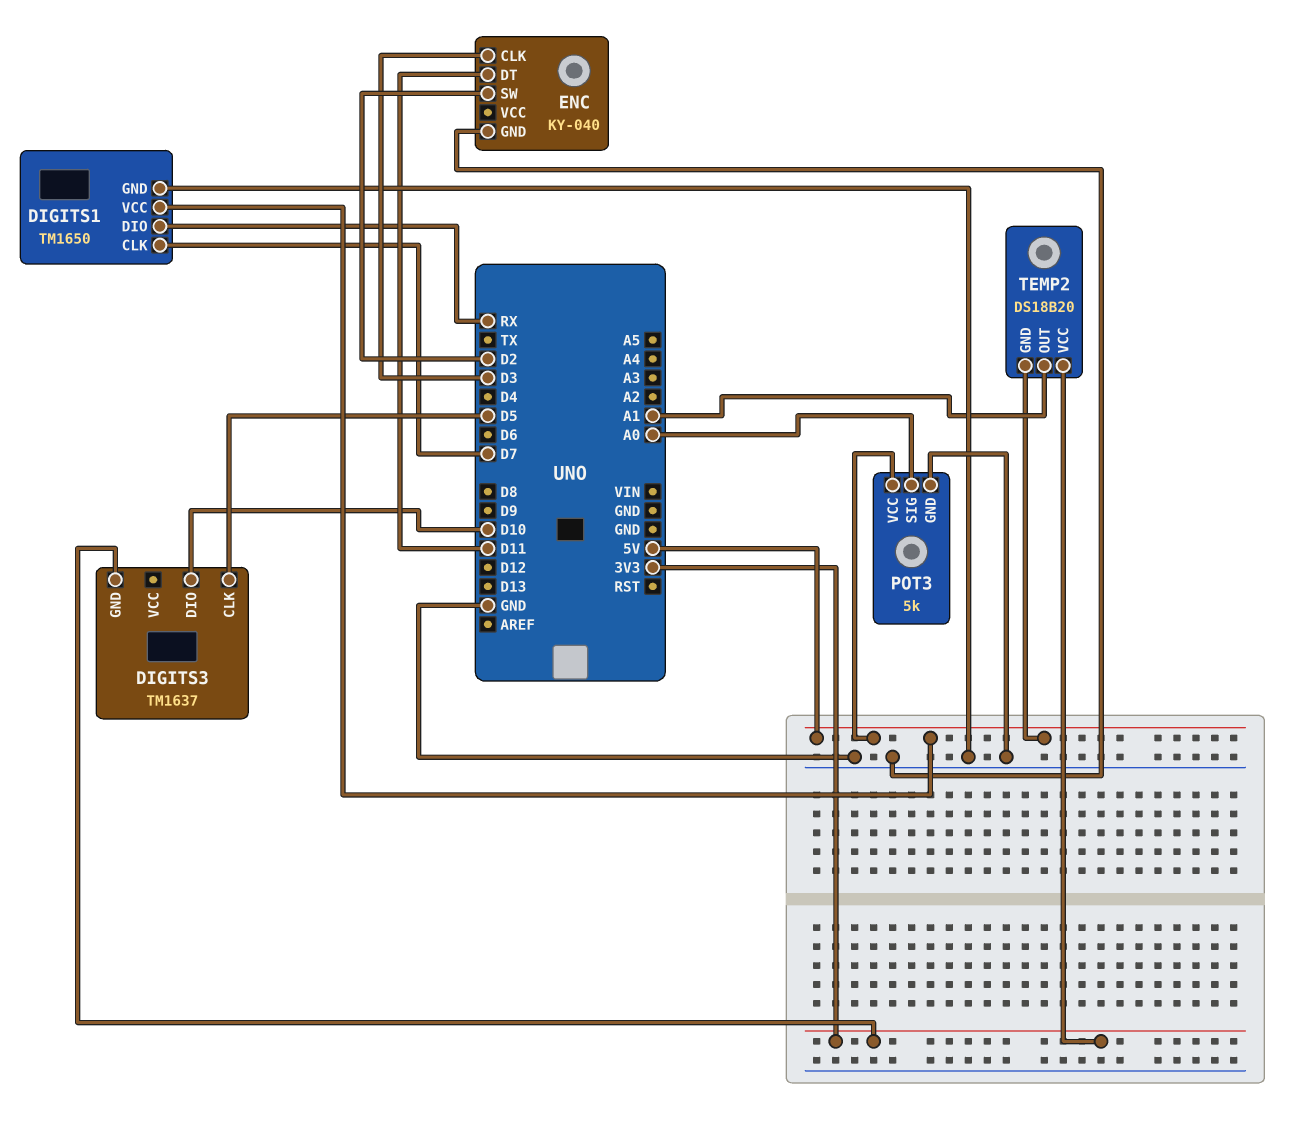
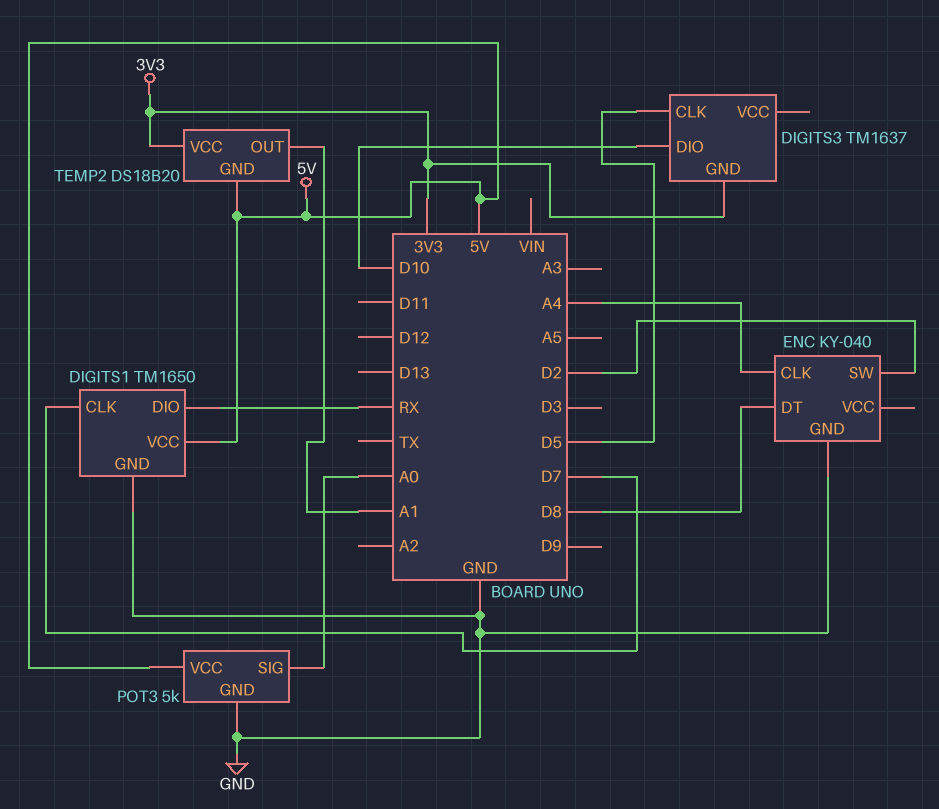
ENC pin CLK: D3 -> A4
ENC pin DT: D11 -> D8

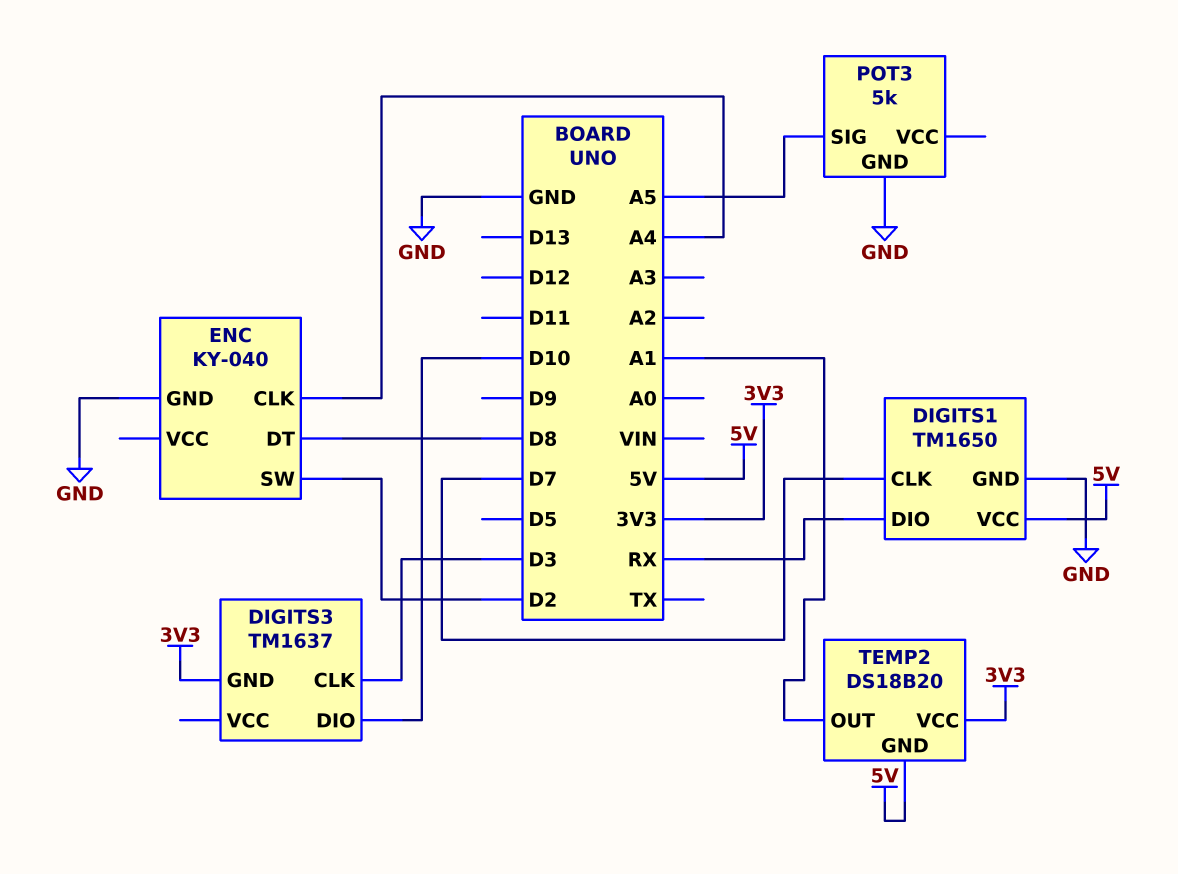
DIGITS3 pin CLK: D5 -> D3
POT3 pin SIG: A0 -> A5
POT3 pin VCC: 5V -> none

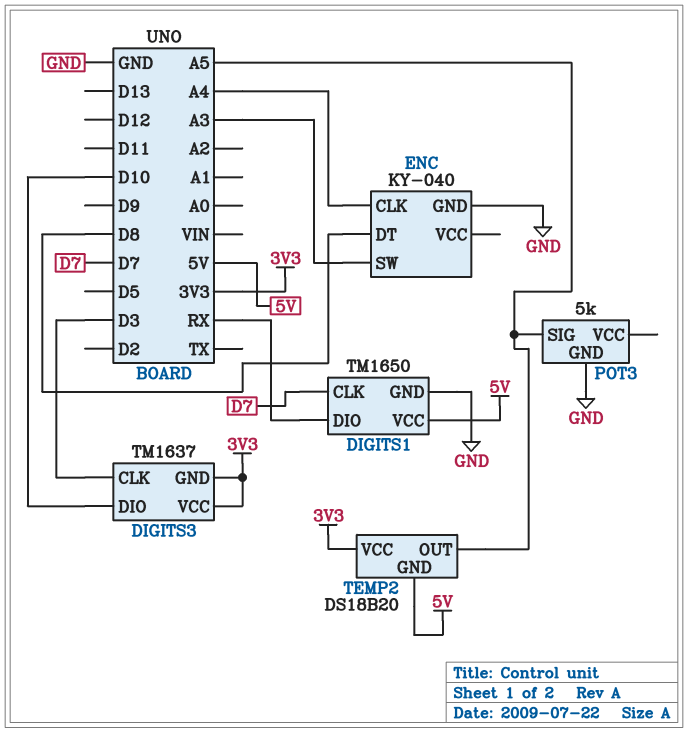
DIGITS3 pin VCC: none -> 3V3
ENC pin SW: D2 -> A3
TEMP2 pin OUT: A1 -> A5

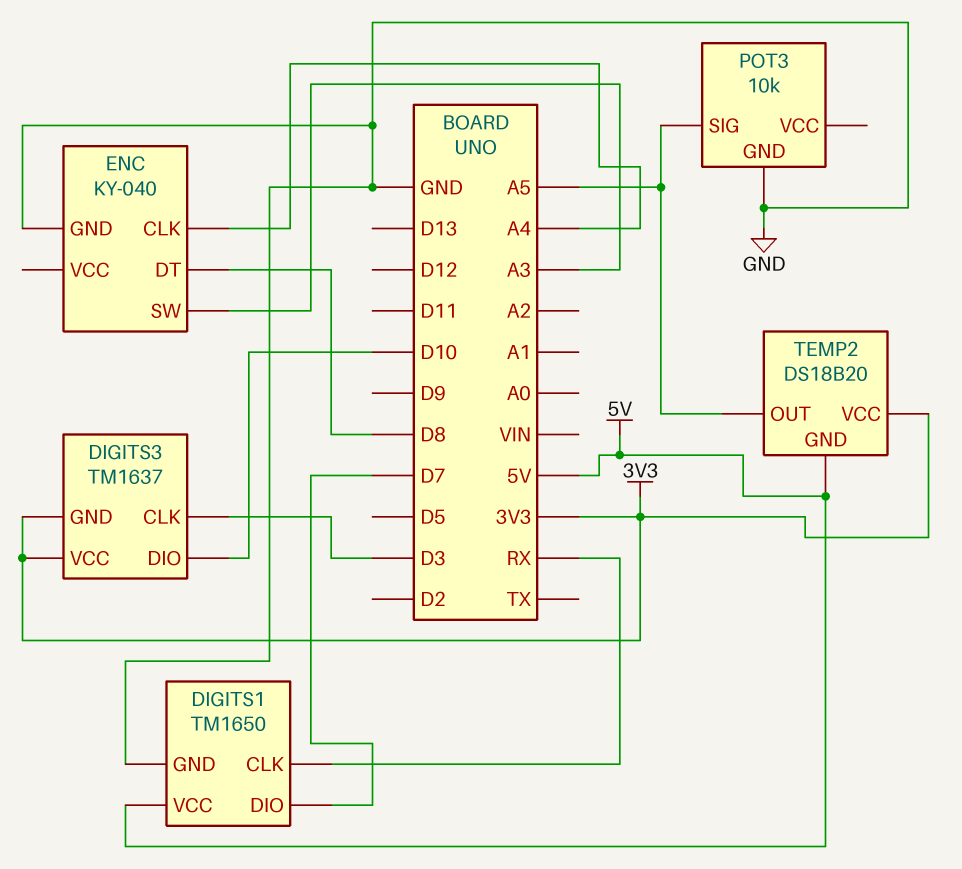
DIGITS1 pin CLK: D7 -> RX
DIGITS1 pin DIO: RX -> D7
POT3: 5k -> 10k

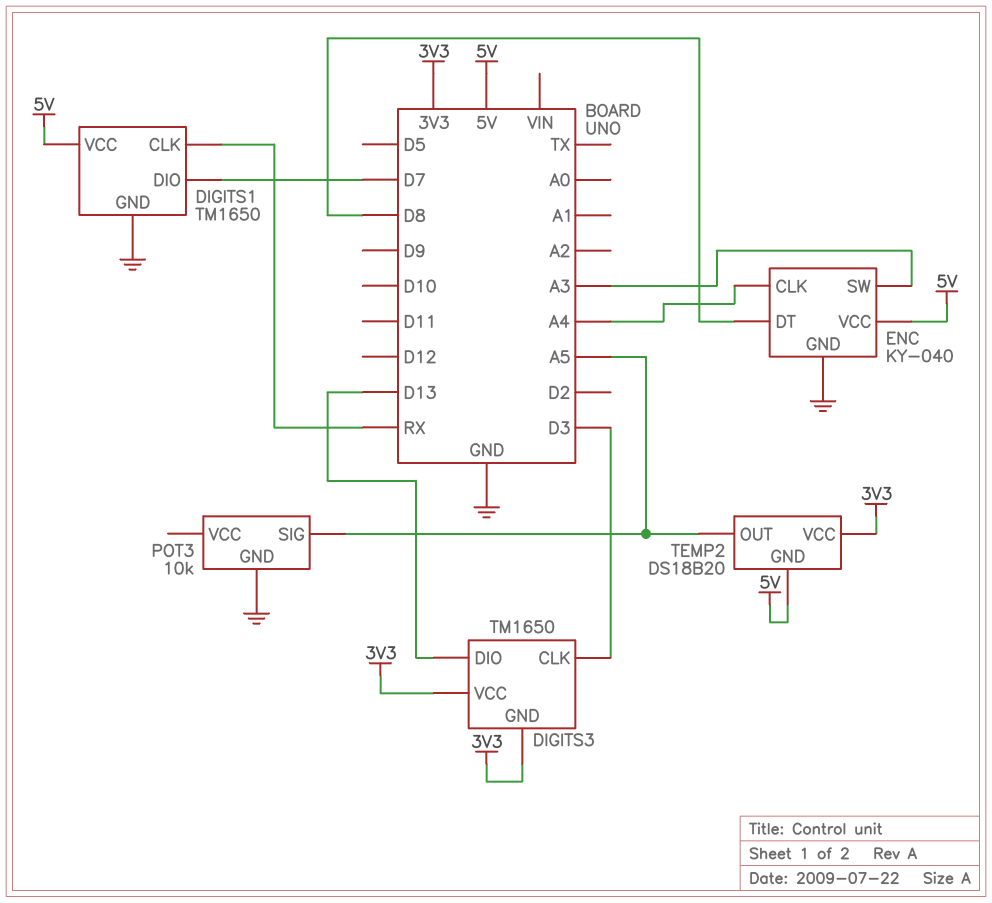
DIGITS3: TM1637 -> TM1650
DIGITS3 pin DIO: D10 -> D13
ENC pin VCC: none -> 5V

